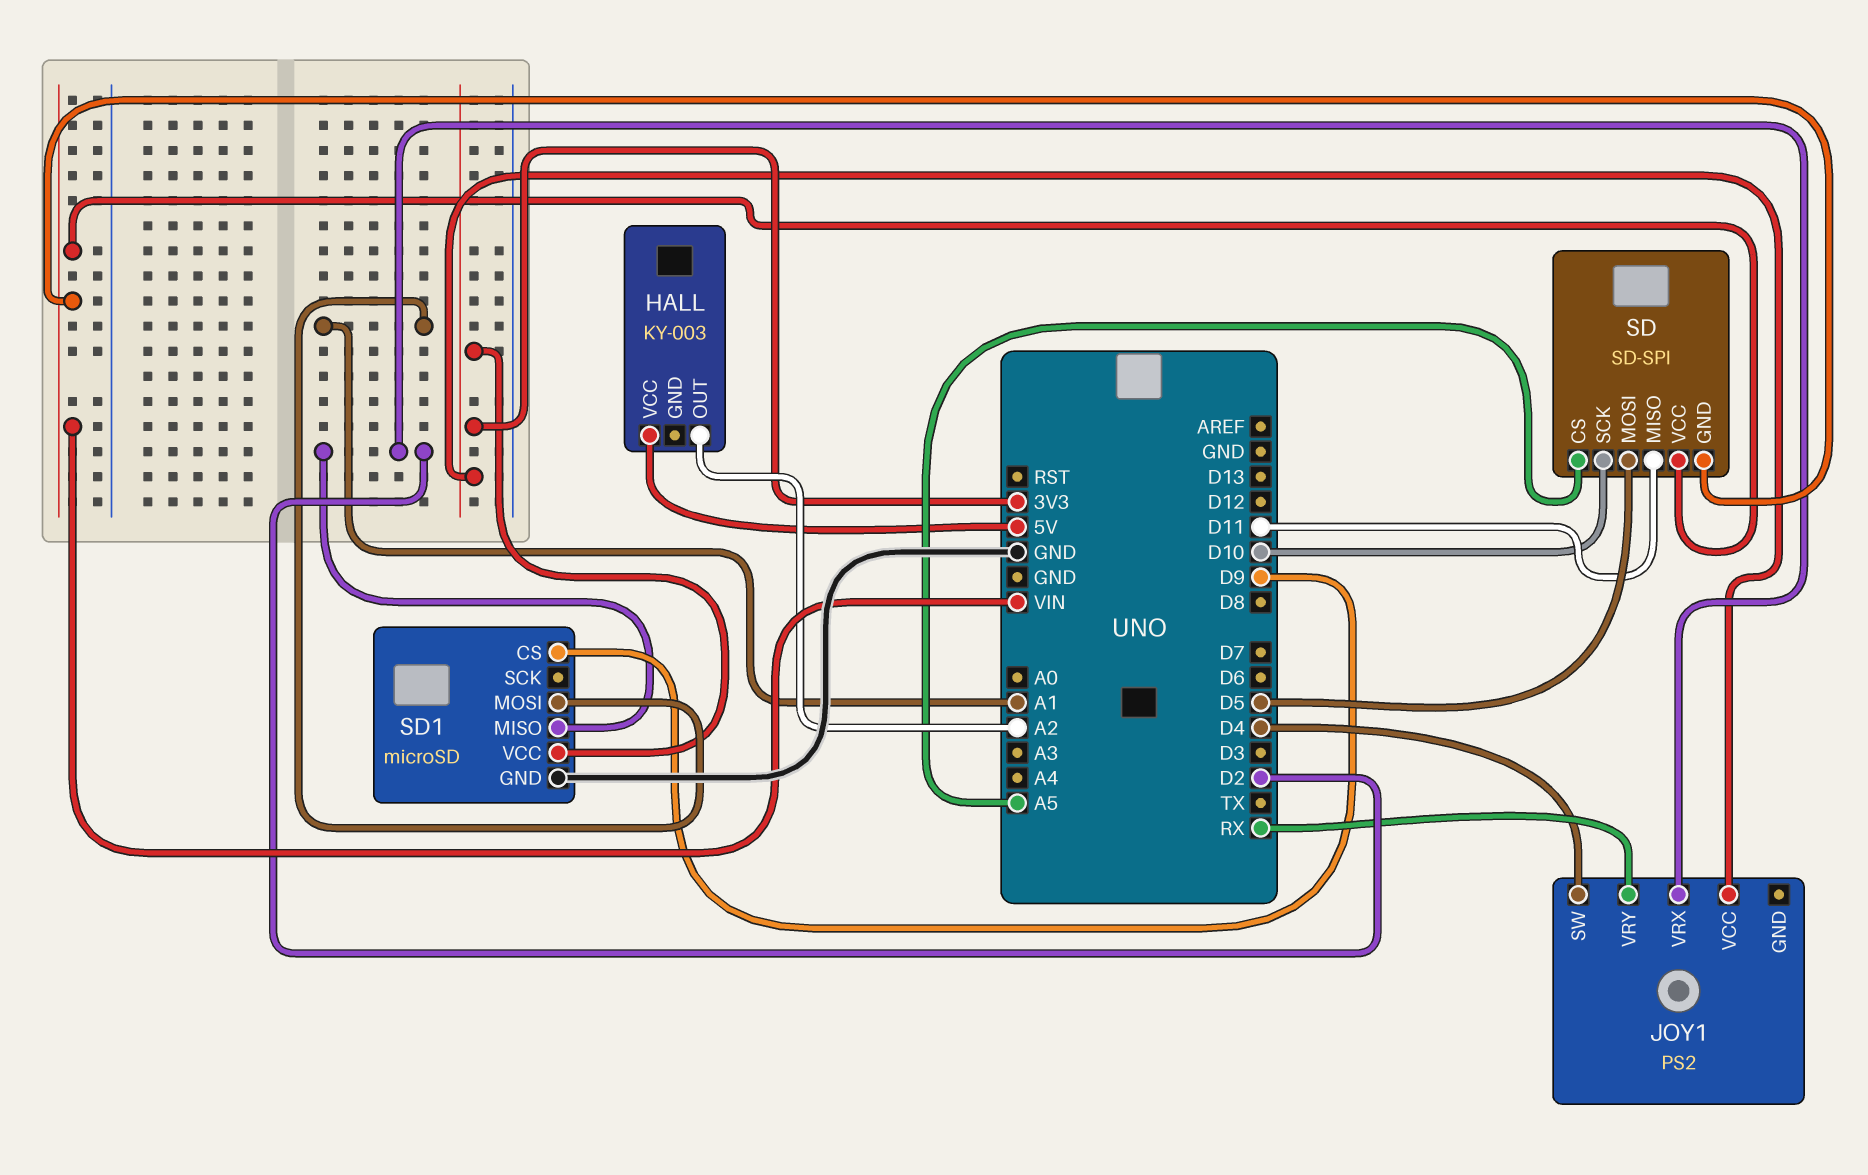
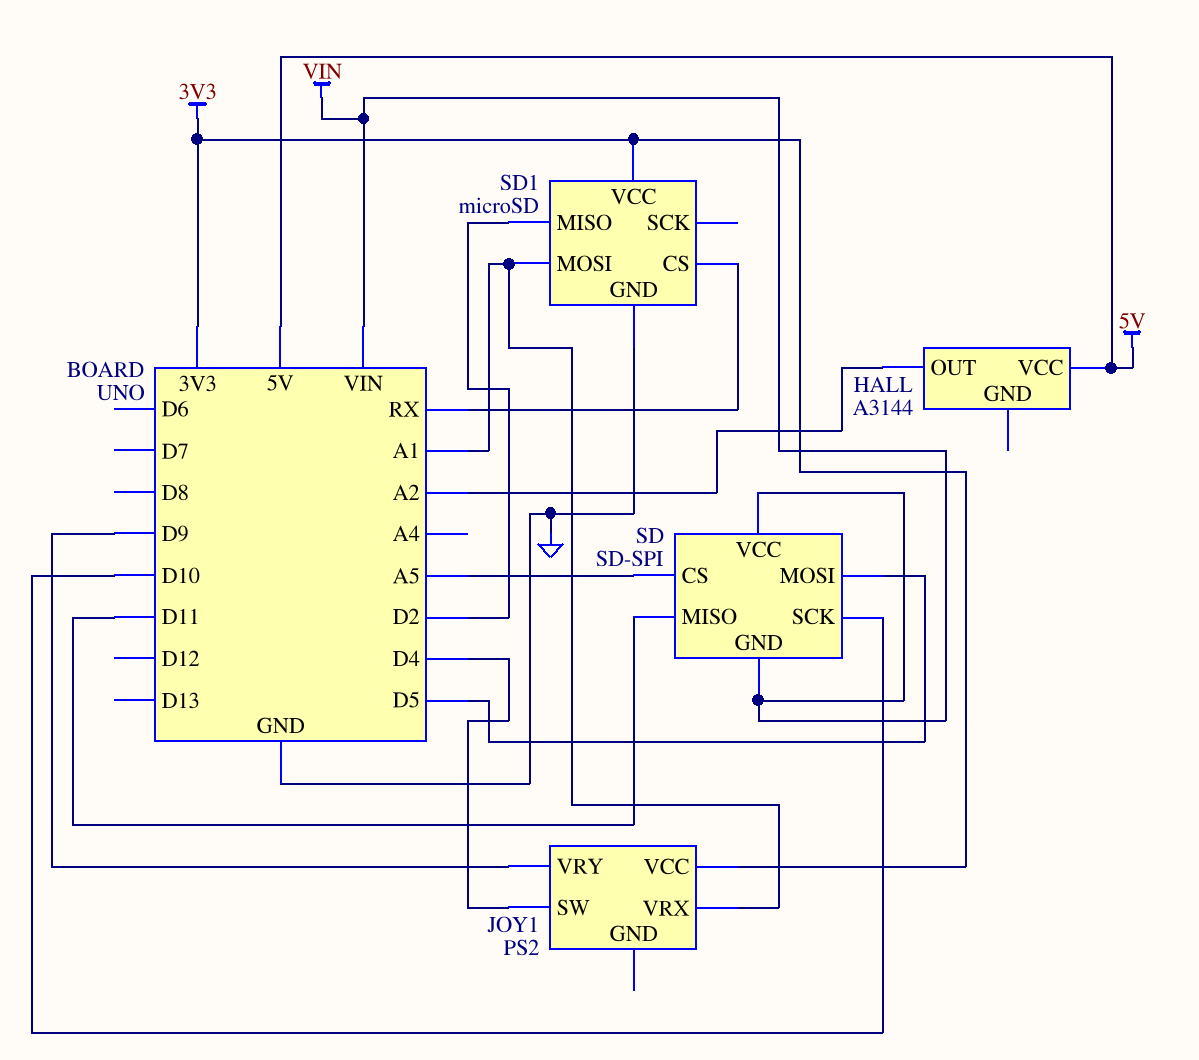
HALL: KY-003 -> A3144
JOY1 pin VRX: D2 -> A1
JOY1 pin VRY: RX -> D9
SD1 pin CS: D9 -> RX

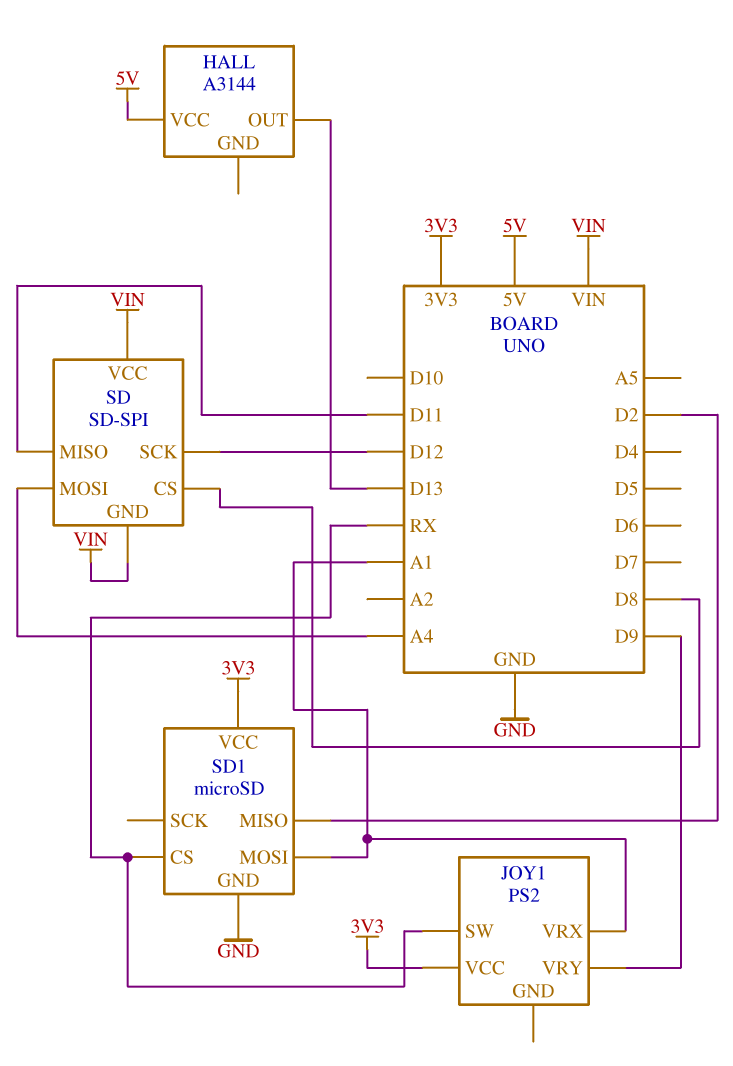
HALL pin OUT: A2 -> D13
JOY1 pin SW: D4 -> RX
SD pin CS: A5 -> D8
SD pin MOSI: D5 -> A4
SD pin SCK: D10 -> D12

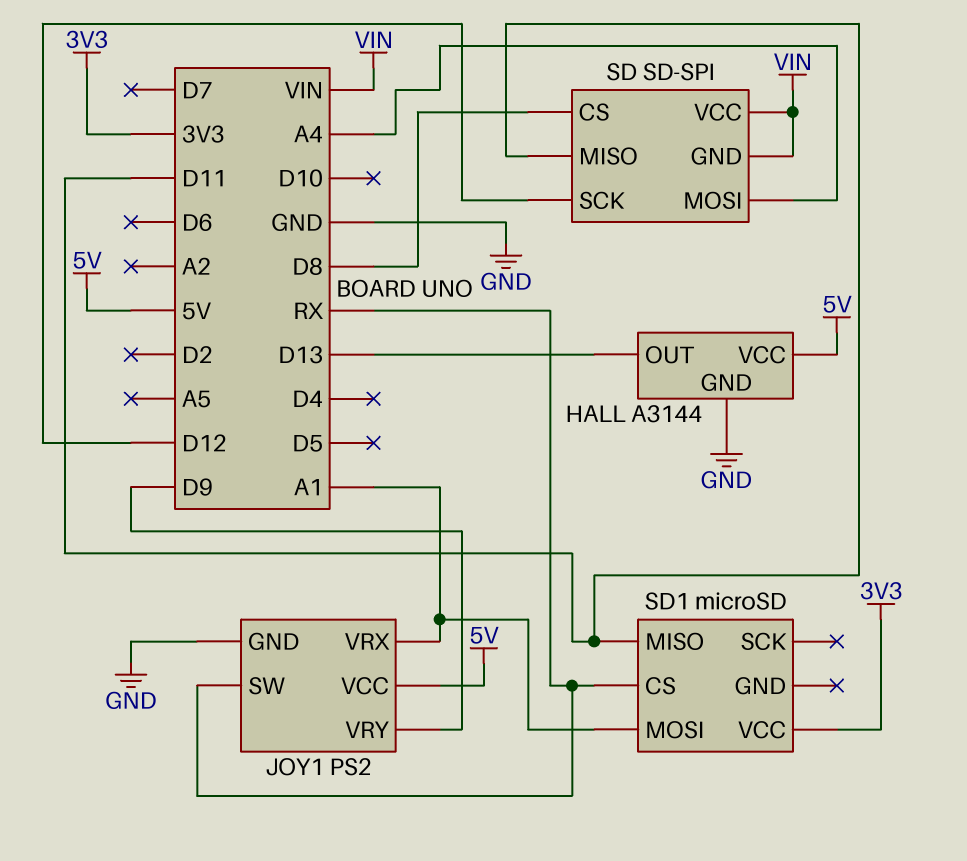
HALL pin GND: none -> GND
JOY1 pin GND: none -> GND
JOY1 pin VCC: 3V3 -> 5V
SD1 pin GND: GND -> none
SD1 pin MISO: D2 -> D11

